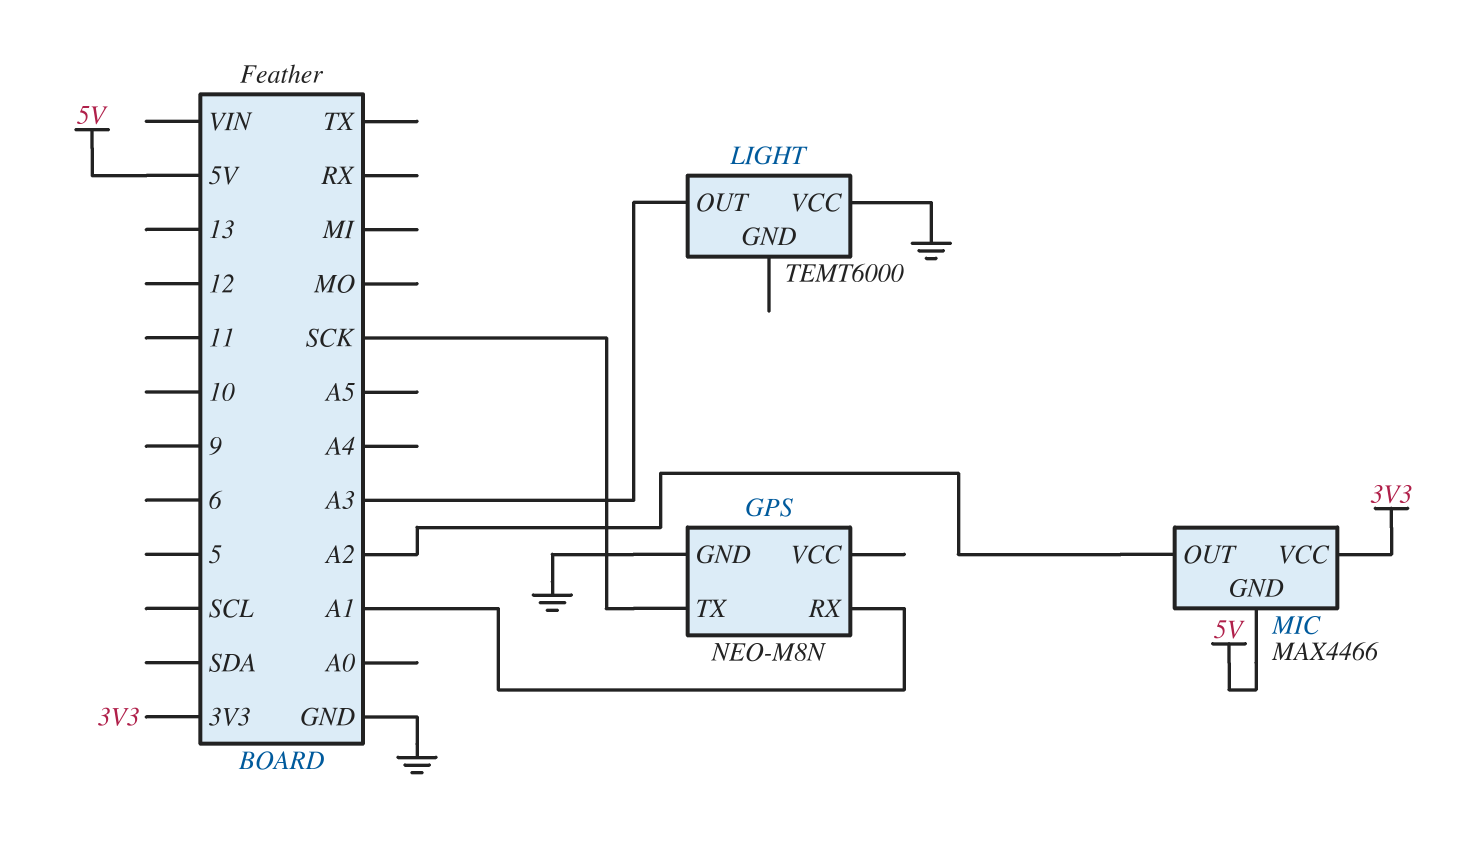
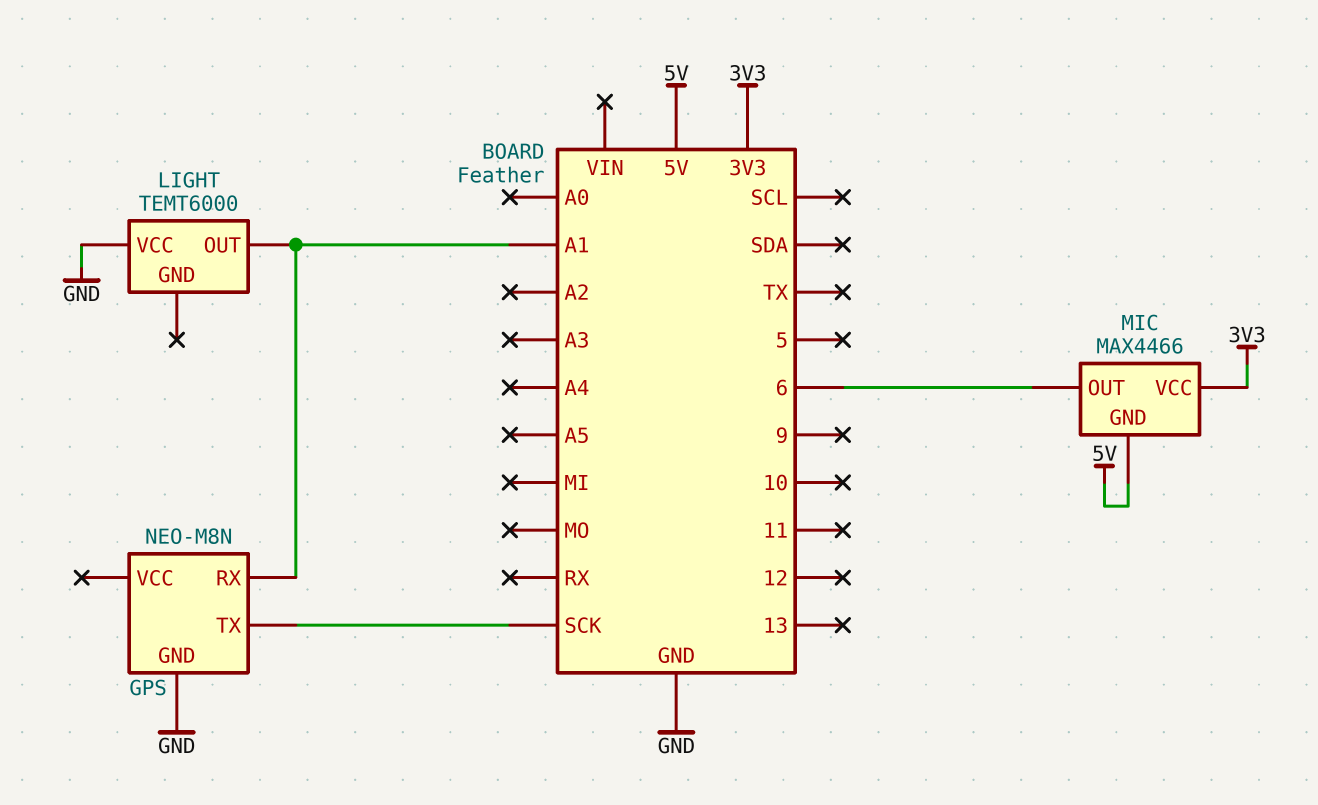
LIGHT pin OUT: A3 -> A1
MIC pin OUT: A2 -> 6

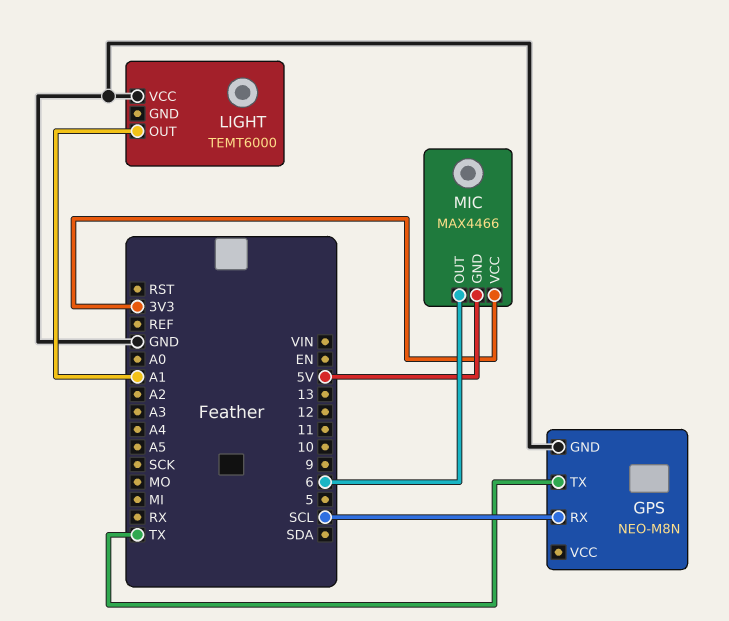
GPS pin RX: A1 -> SCL
GPS pin TX: SCK -> TX

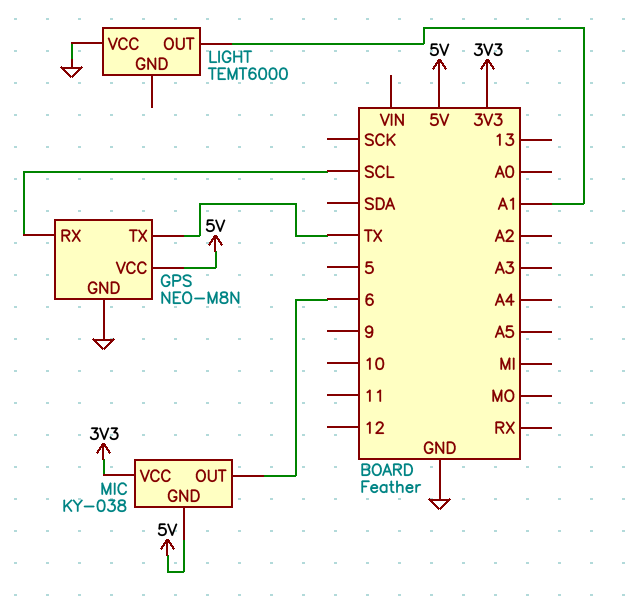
GPS pin VCC: none -> 5V
MIC: MAX4466 -> KY-038

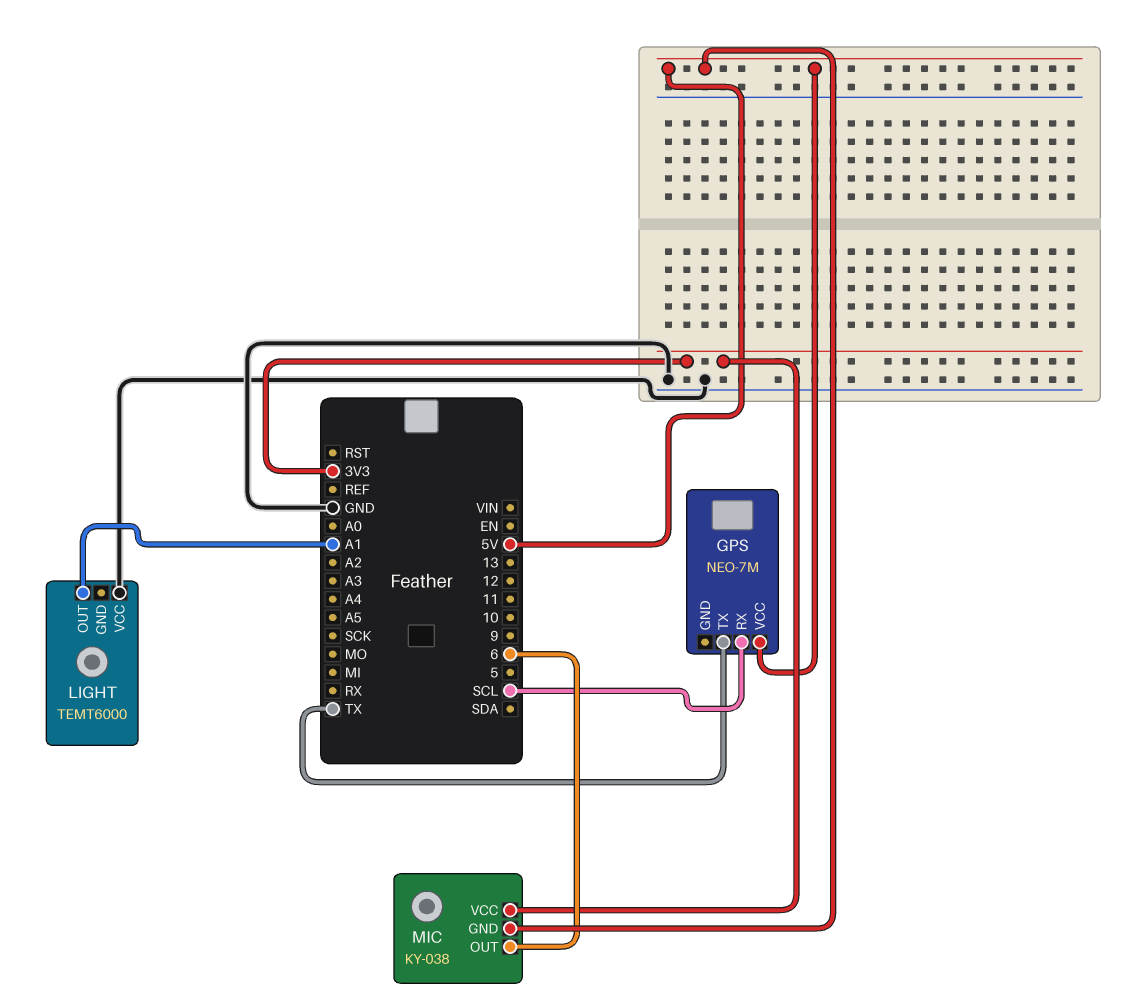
GPS: NEO-M8N -> NEO-7M
GPS pin GND: GND -> none

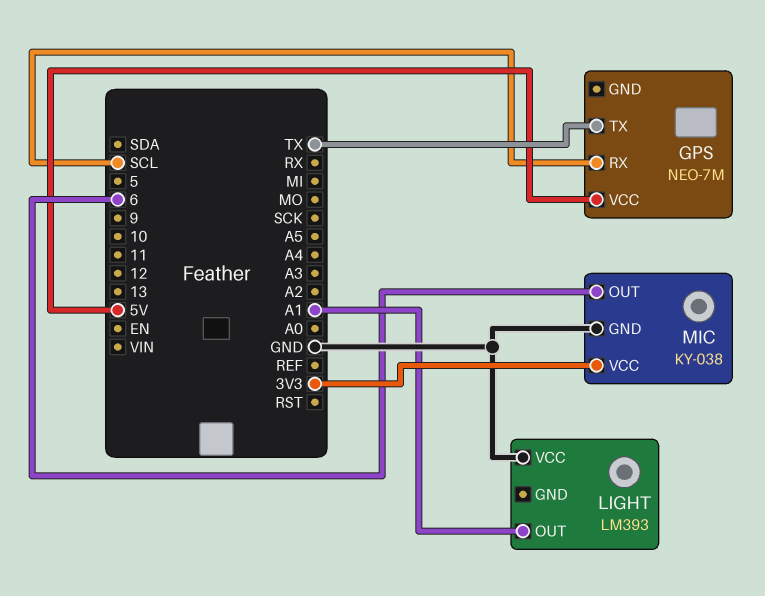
LIGHT: TEMT6000 -> LM393
MIC pin GND: 5V -> GND

